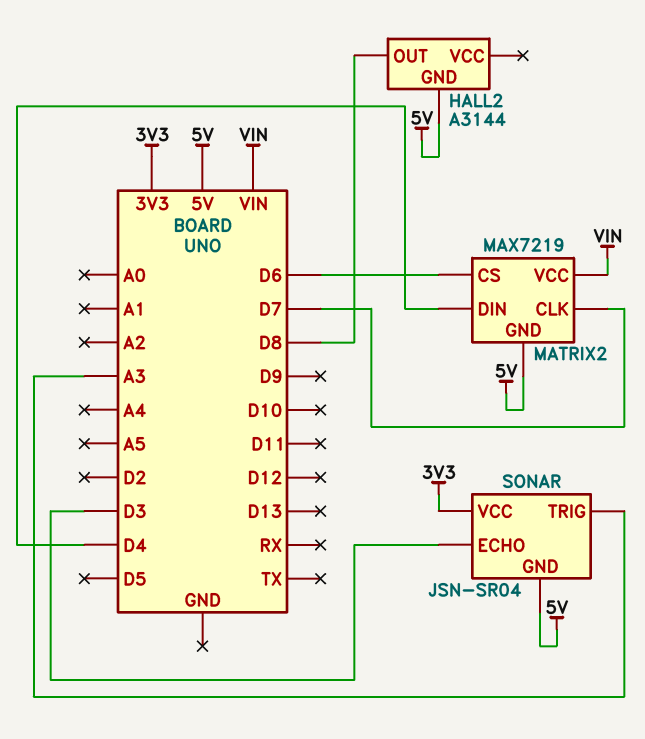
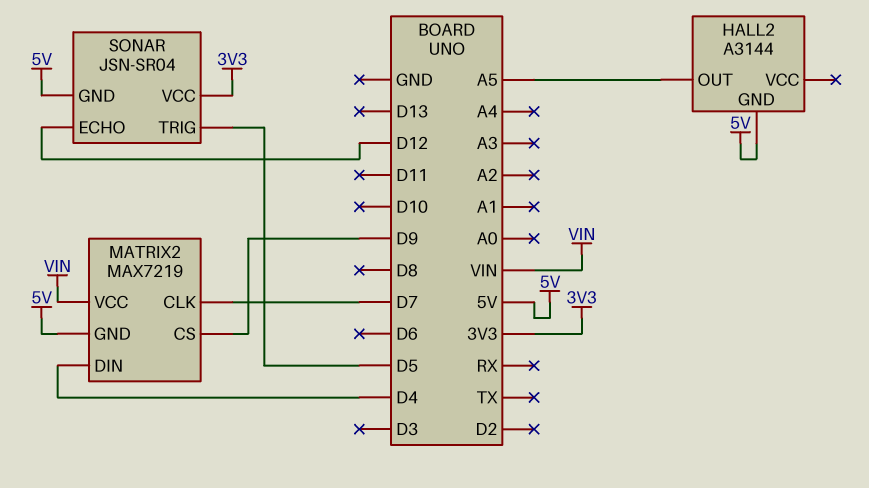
HALL2 pin OUT: D8 -> A5
MATRIX2 pin CS: D6 -> D9
SONAR pin ECHO: D3 -> D12
SONAR pin TRIG: A3 -> D5

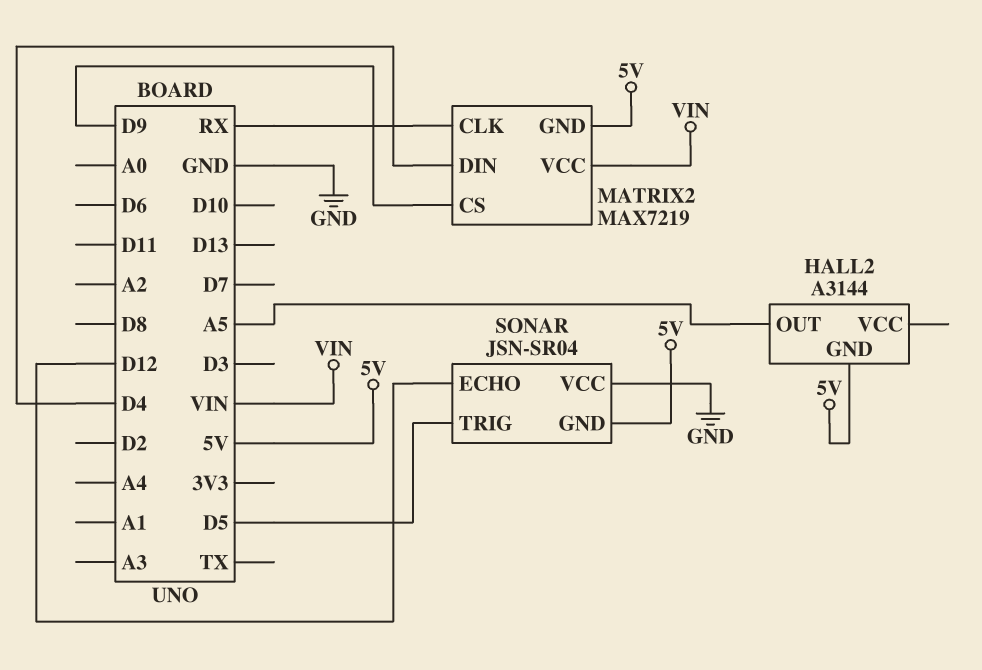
MATRIX2 pin CLK: D7 -> RX
SONAR pin VCC: 3V3 -> GND

